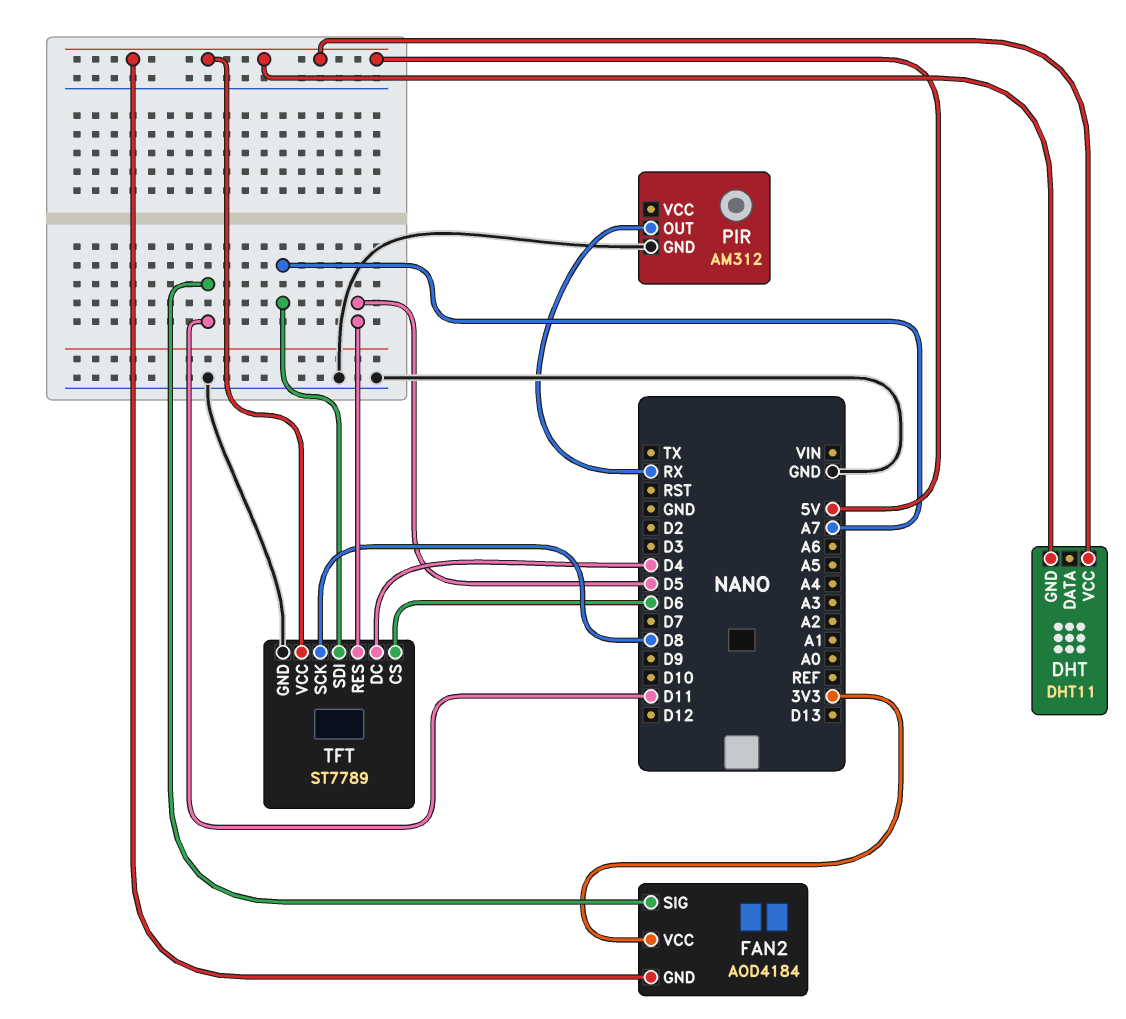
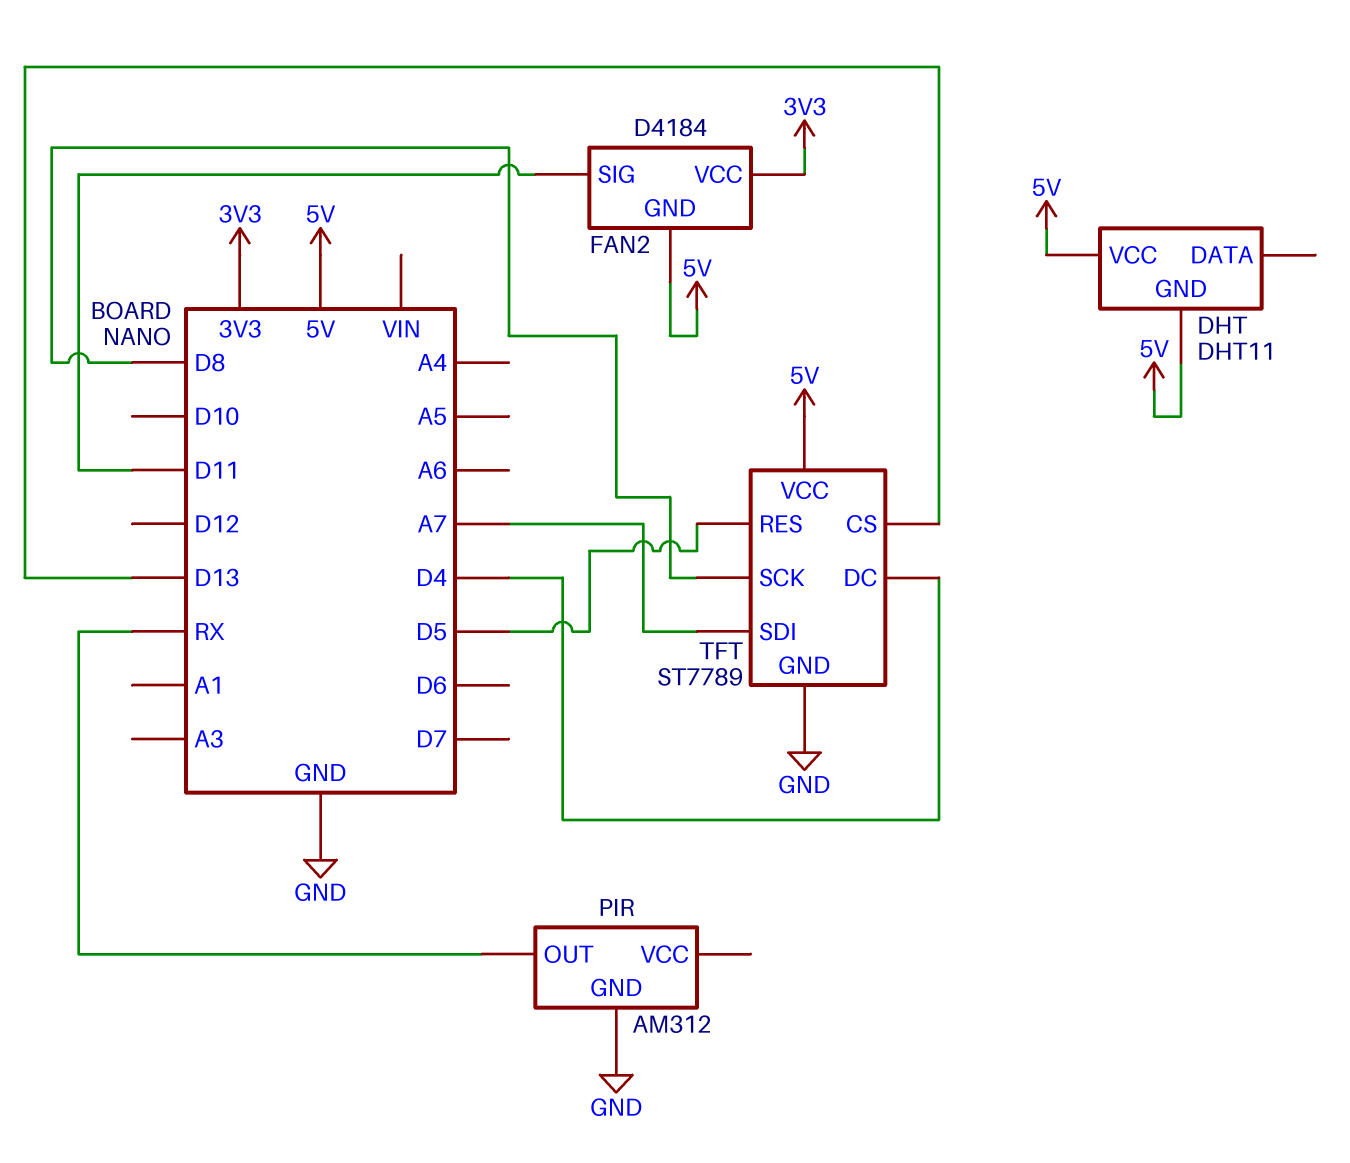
FAN2: AOD4184 -> D4184
TFT pin CS: D6 -> D13

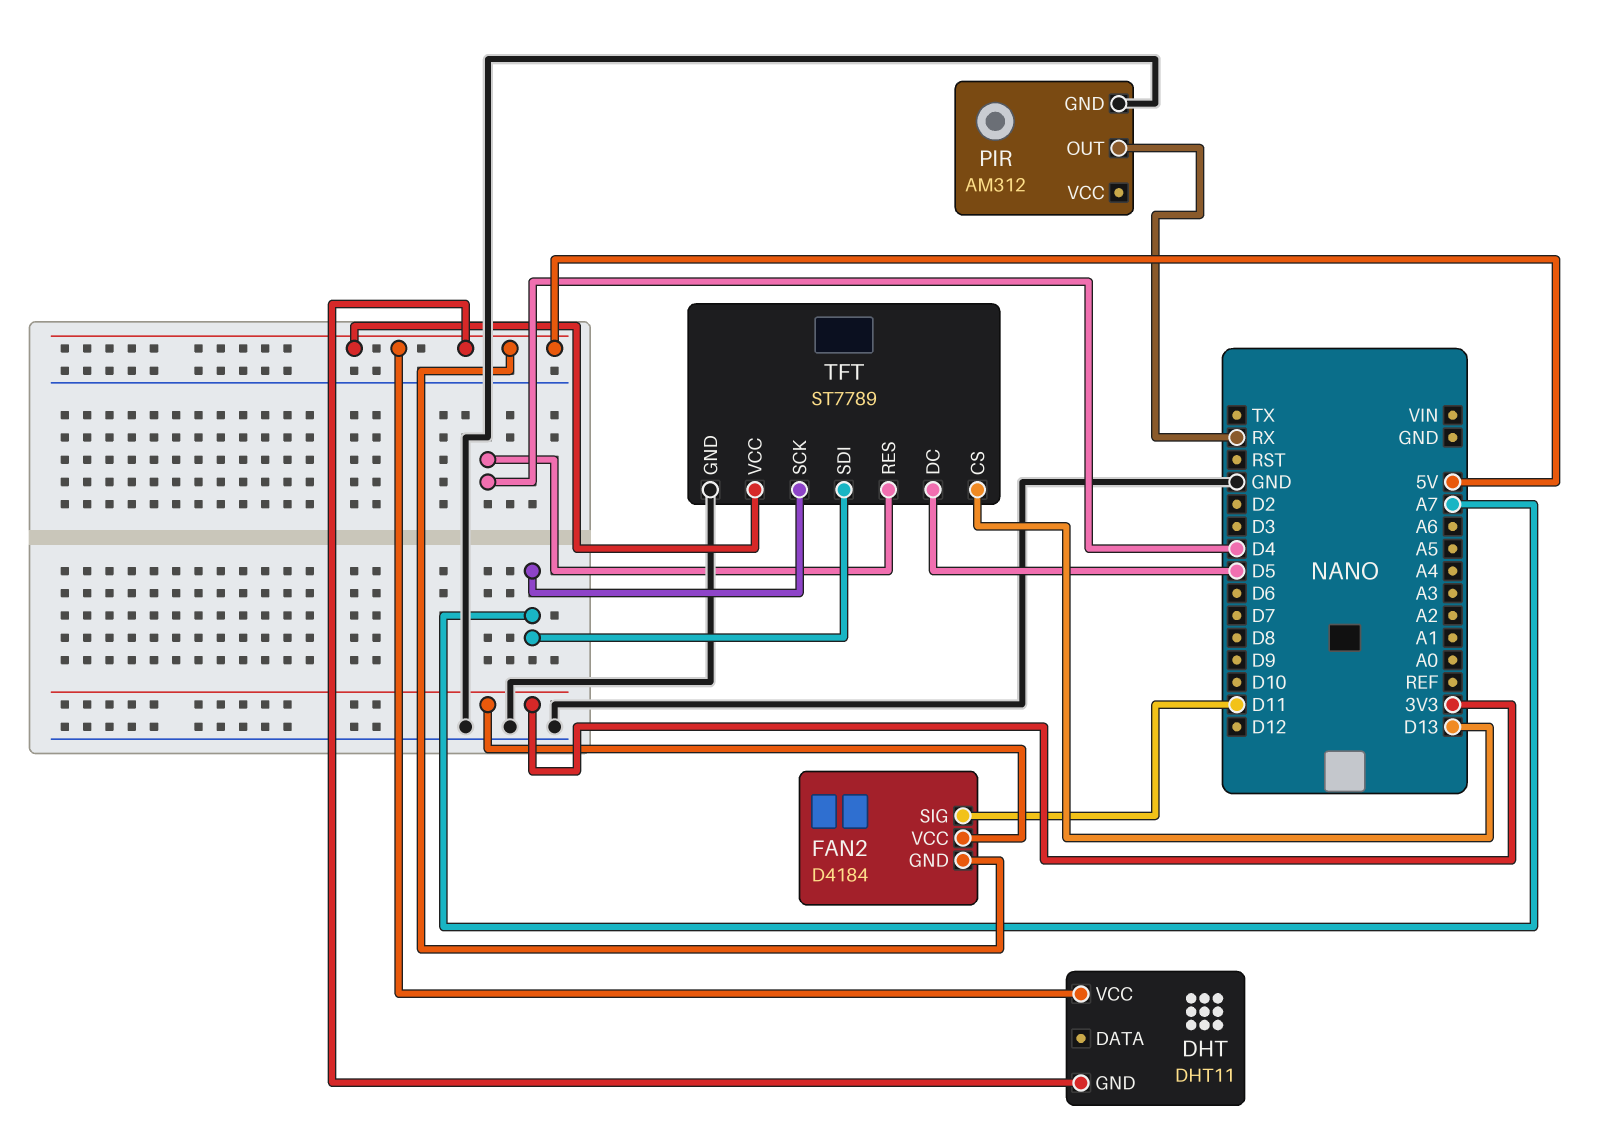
TFT pin DC: D4 -> D5
TFT pin RES: D5 -> D4
TFT pin SCK: D8 -> A7

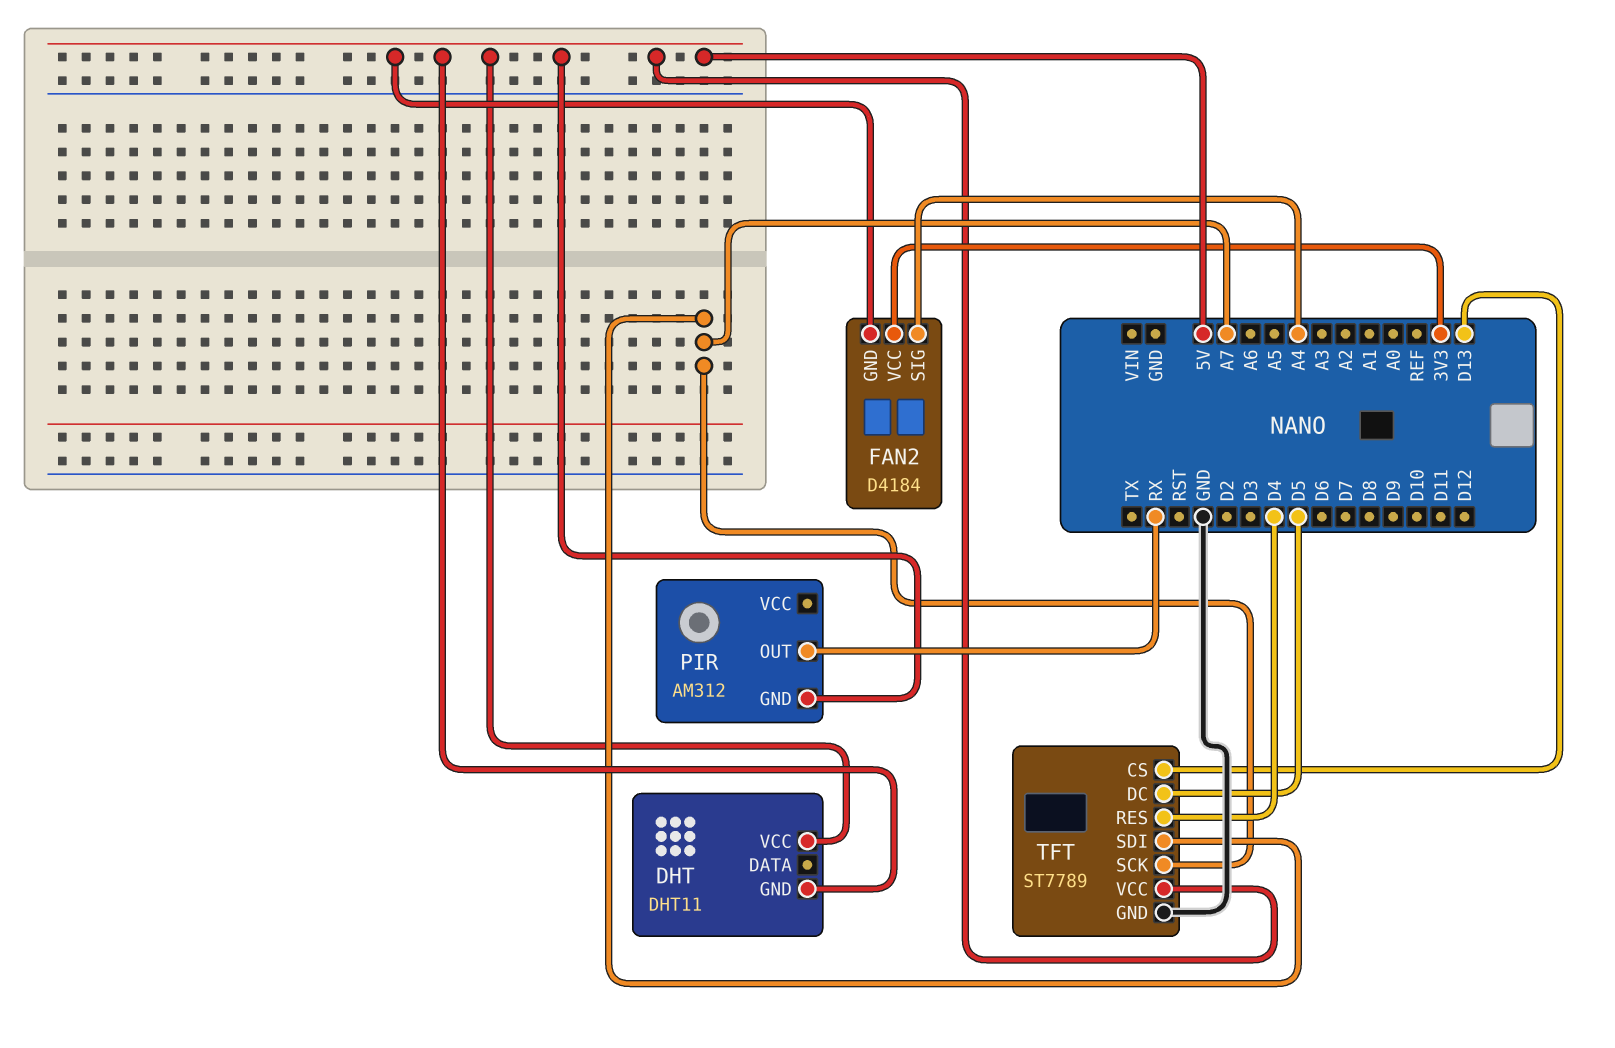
FAN2 pin SIG: D11 -> A4
PIR pin GND: GND -> 5V

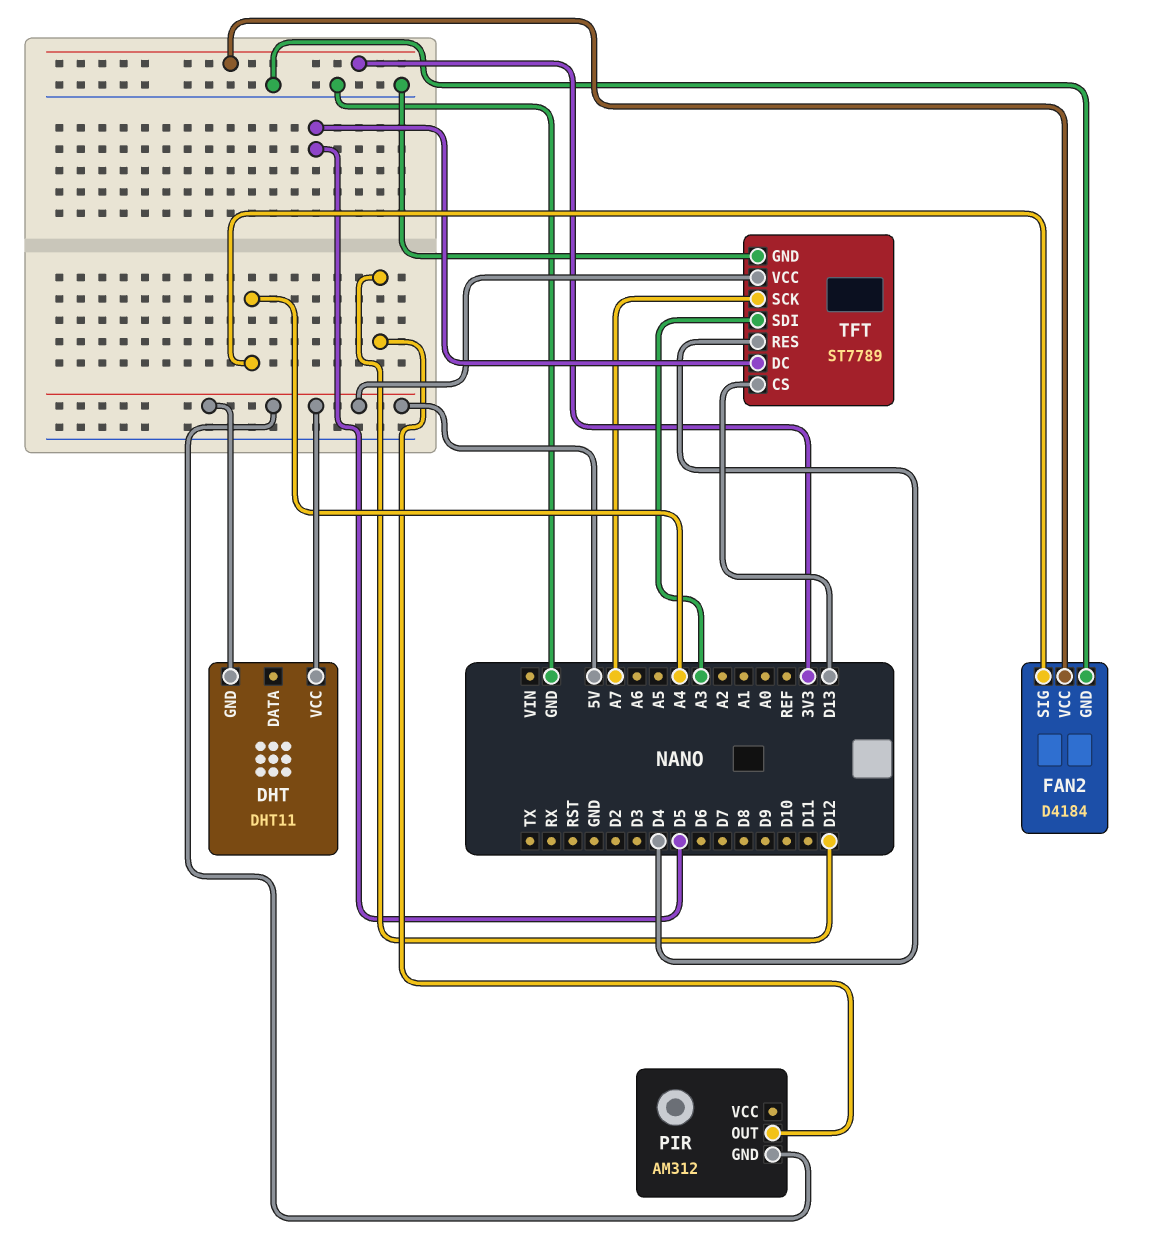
FAN2 pin GND: 5V -> GND
PIR pin OUT: RX -> D12
TFT pin SDI: A7 -> A3

